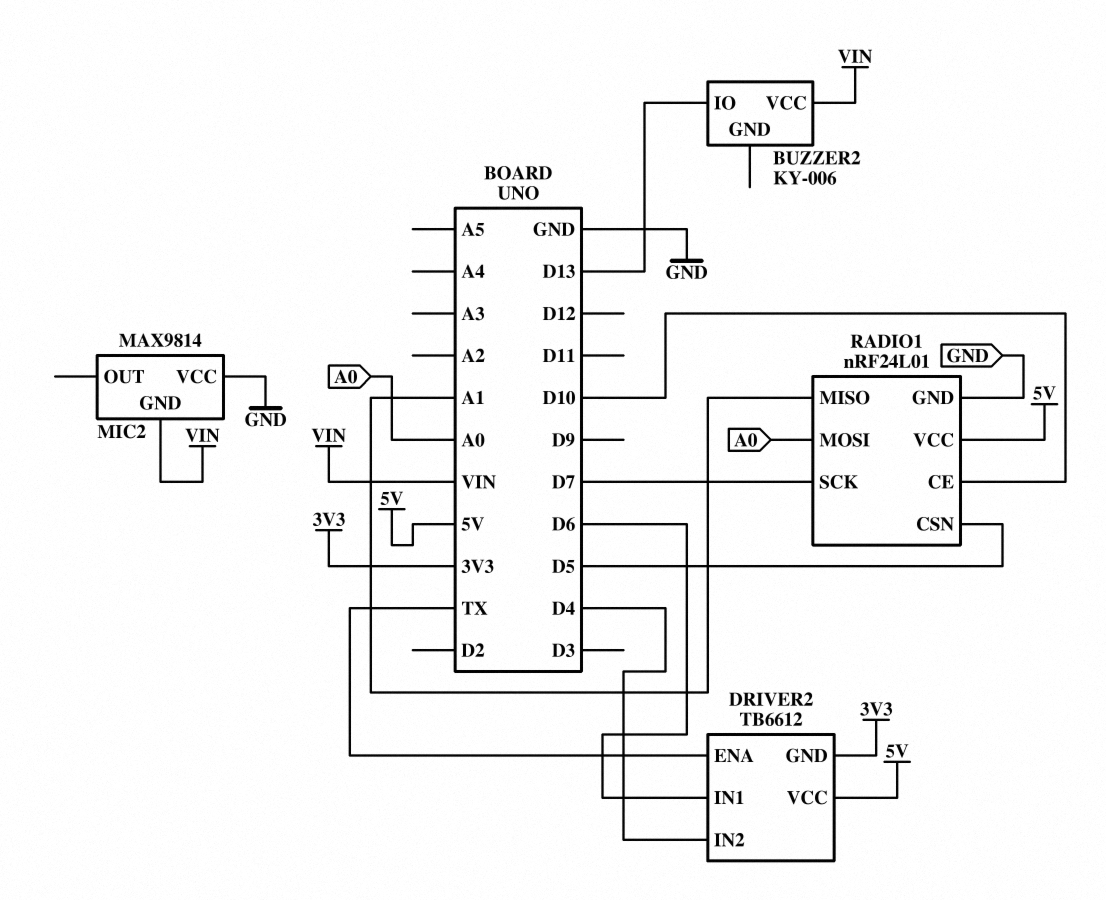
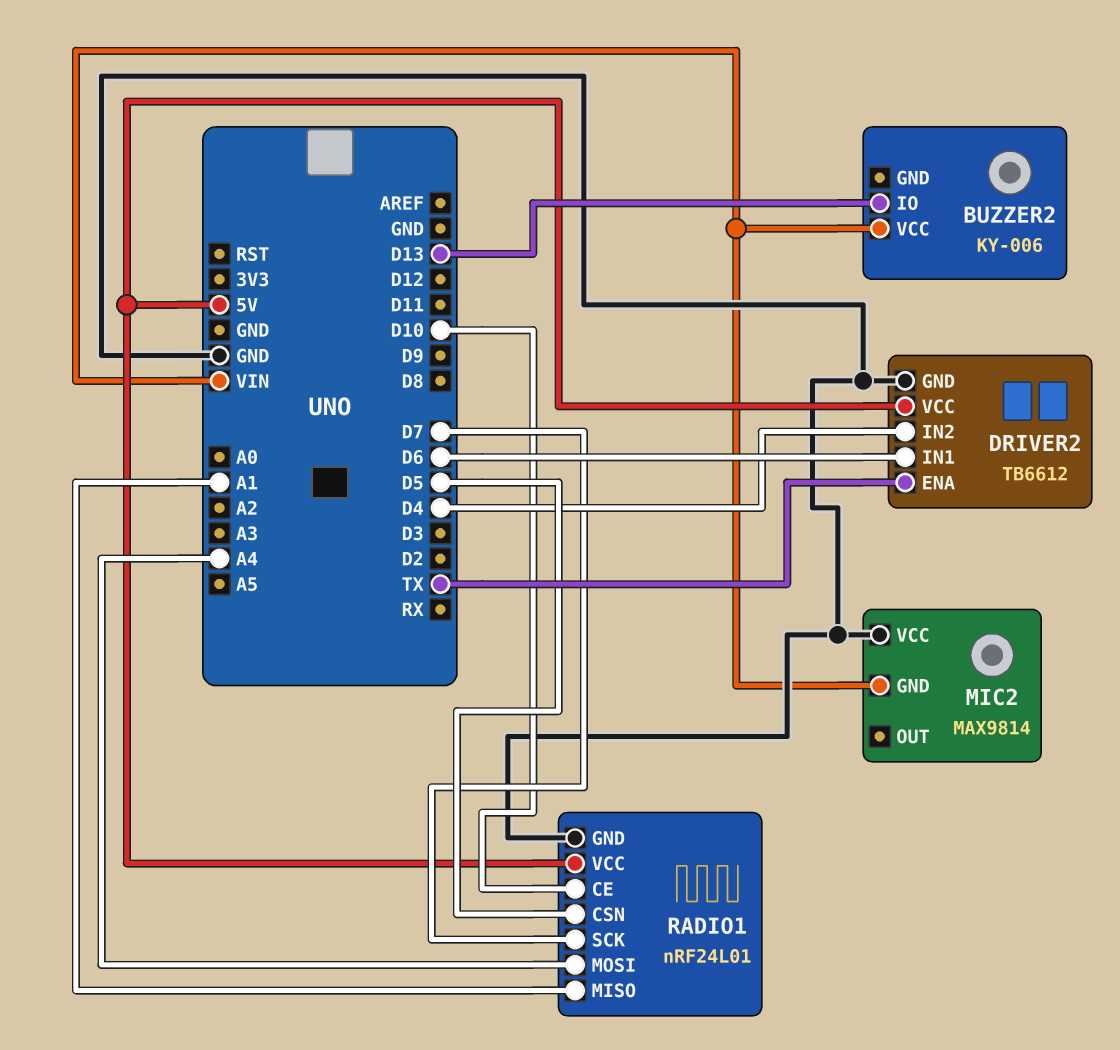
DRIVER2 pin GND: 3V3 -> GND
RADIO1 pin MOSI: A0 -> A4

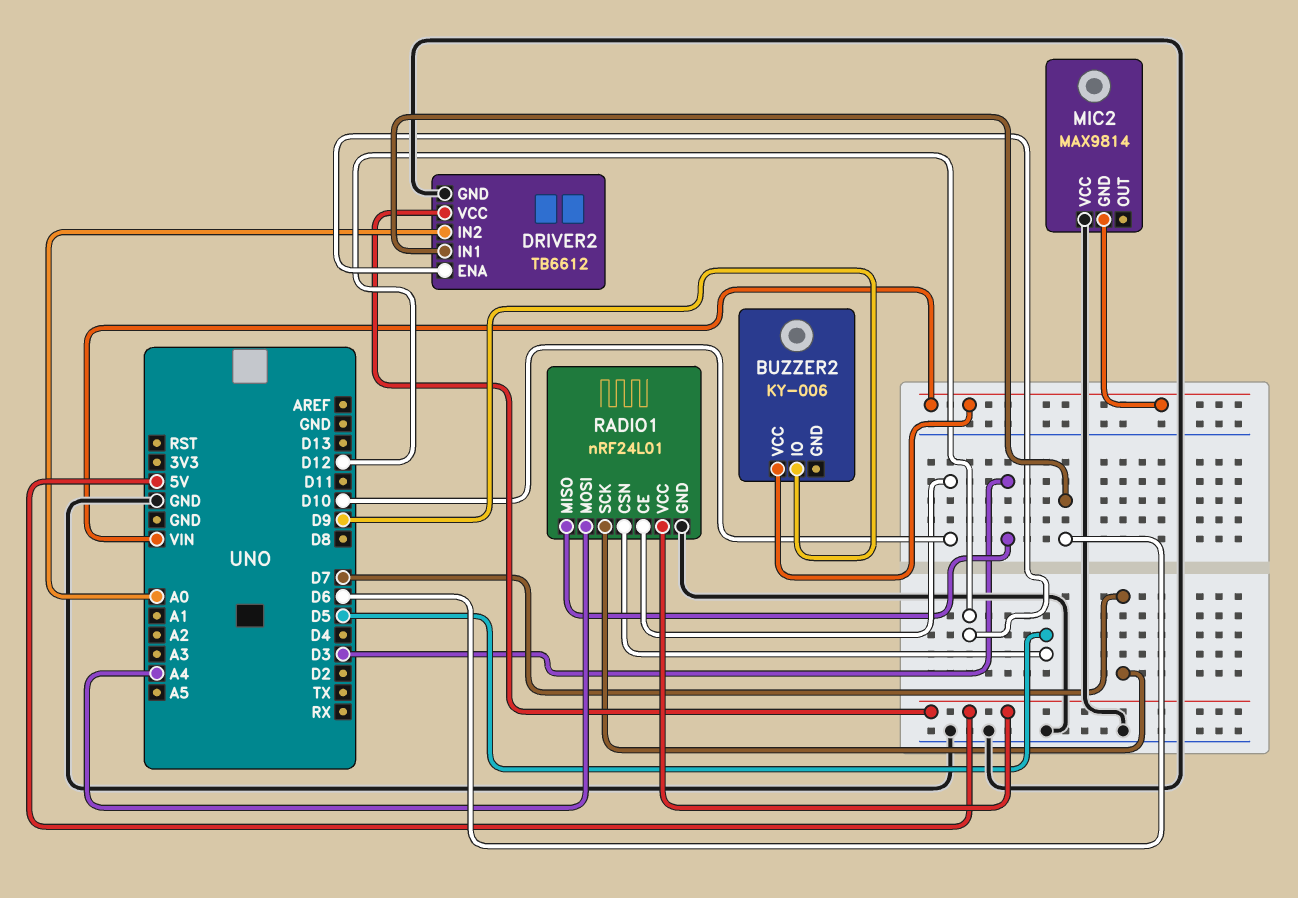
BUZZER2 pin IO: D13 -> D9
DRIVER2 pin ENA: TX -> D12
DRIVER2 pin IN2: D4 -> A0
RADIO1 pin MISO: A1 -> D3

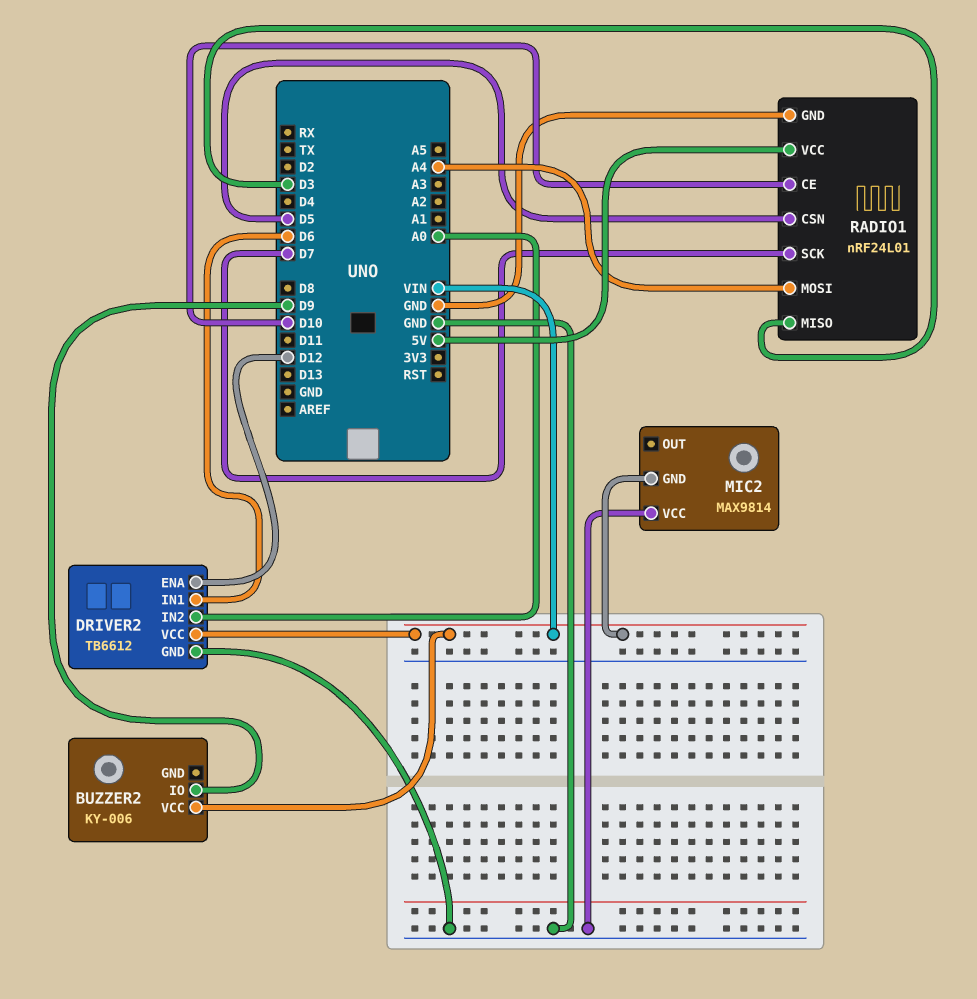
DRIVER2 pin VCC: 5V -> VIN

